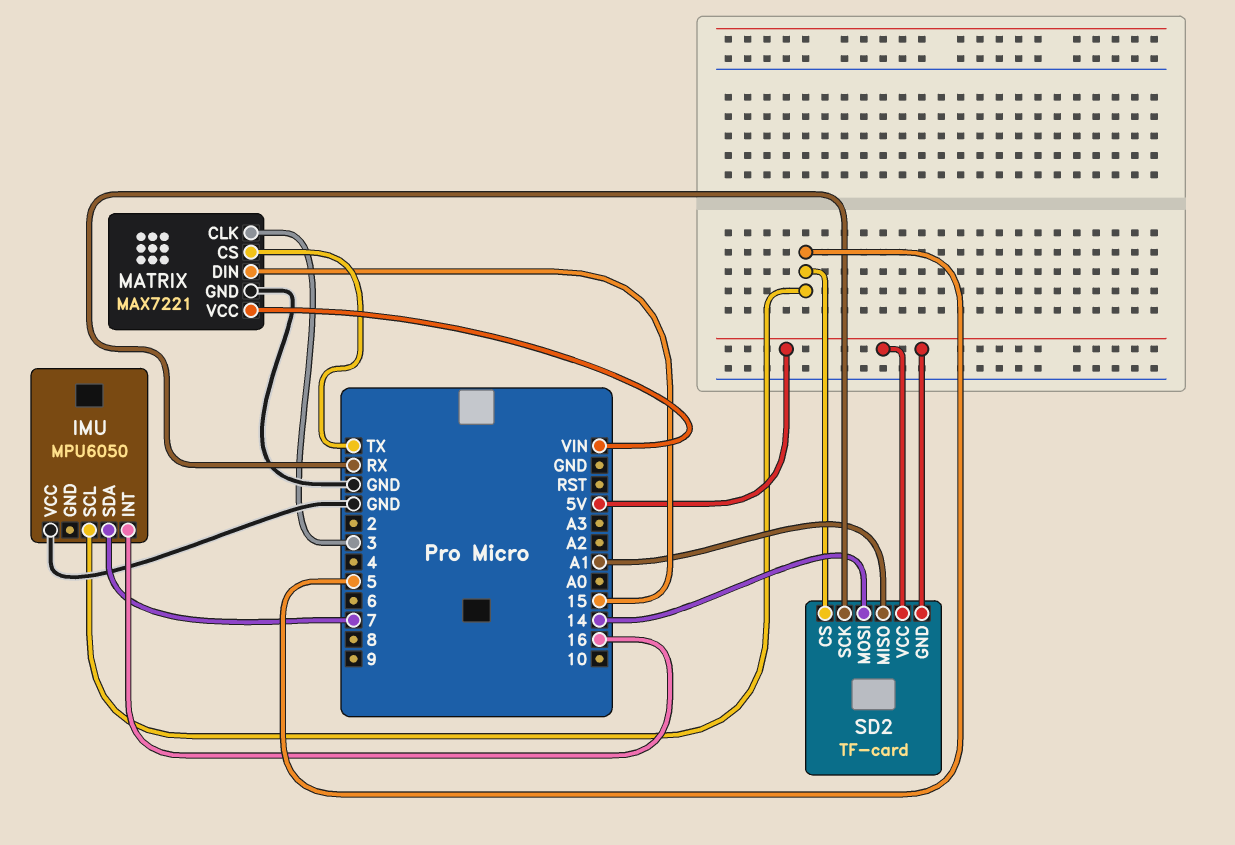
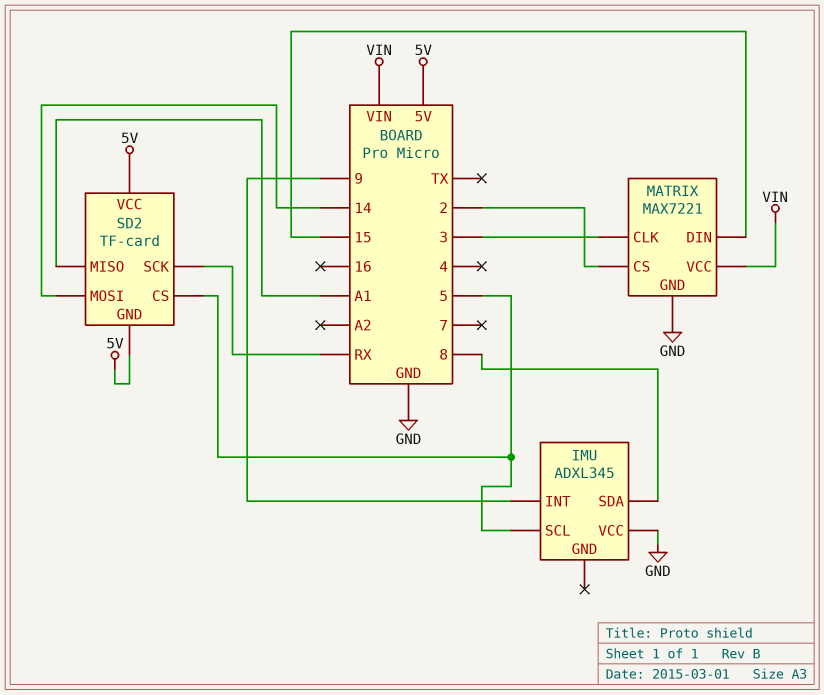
IMU: MPU6050 -> ADXL345
IMU pin INT: 16 -> 9
IMU pin SDA: 7 -> 8
MATRIX pin CS: TX -> 2

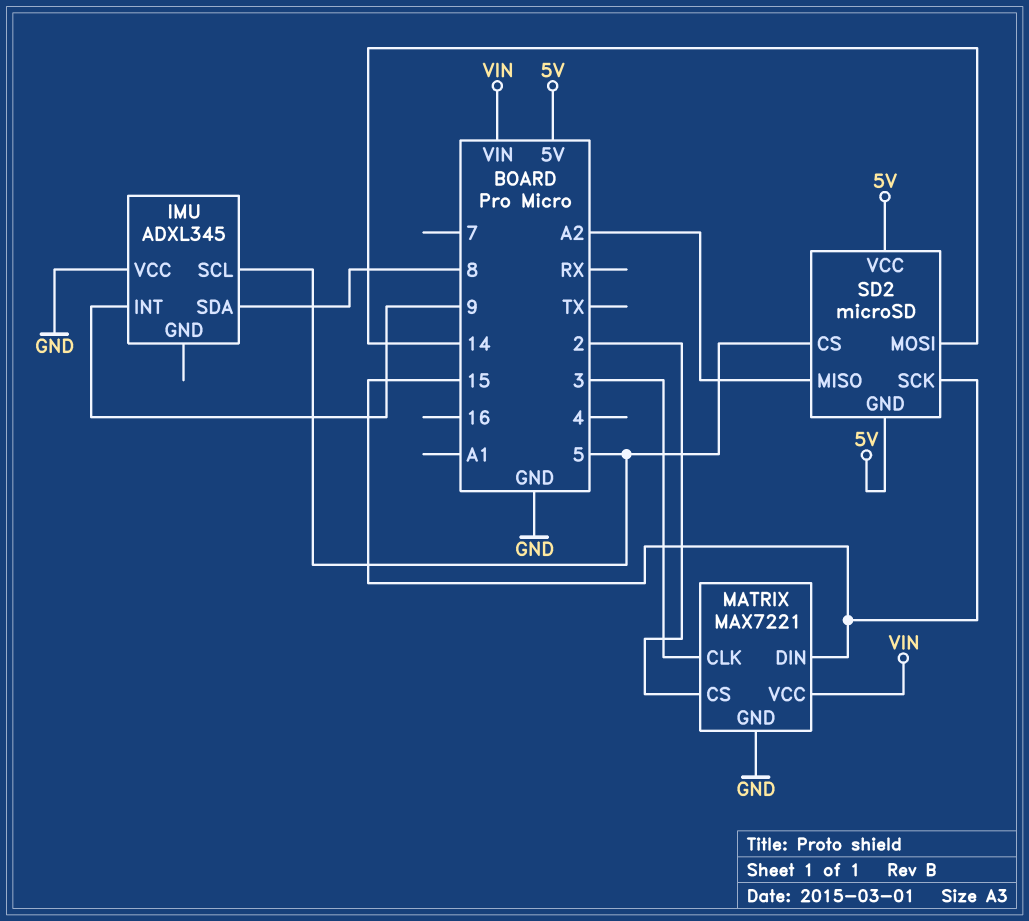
SD2: TF-card -> microSD
SD2 pin MISO: A1 -> A2
SD2 pin SCK: RX -> 15

